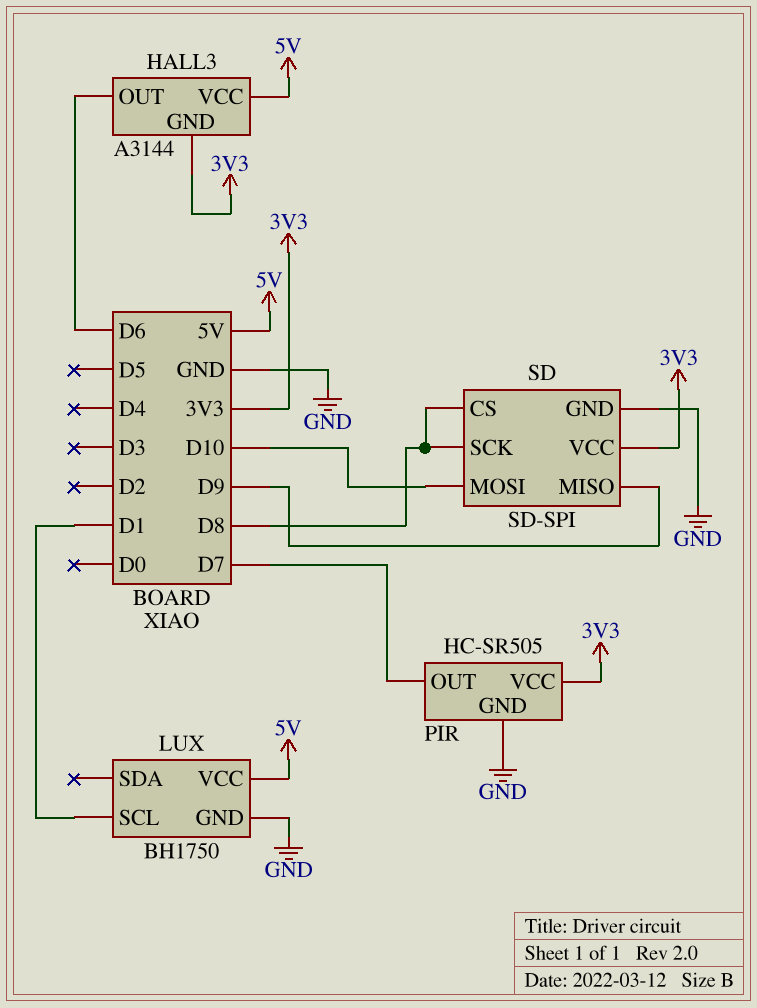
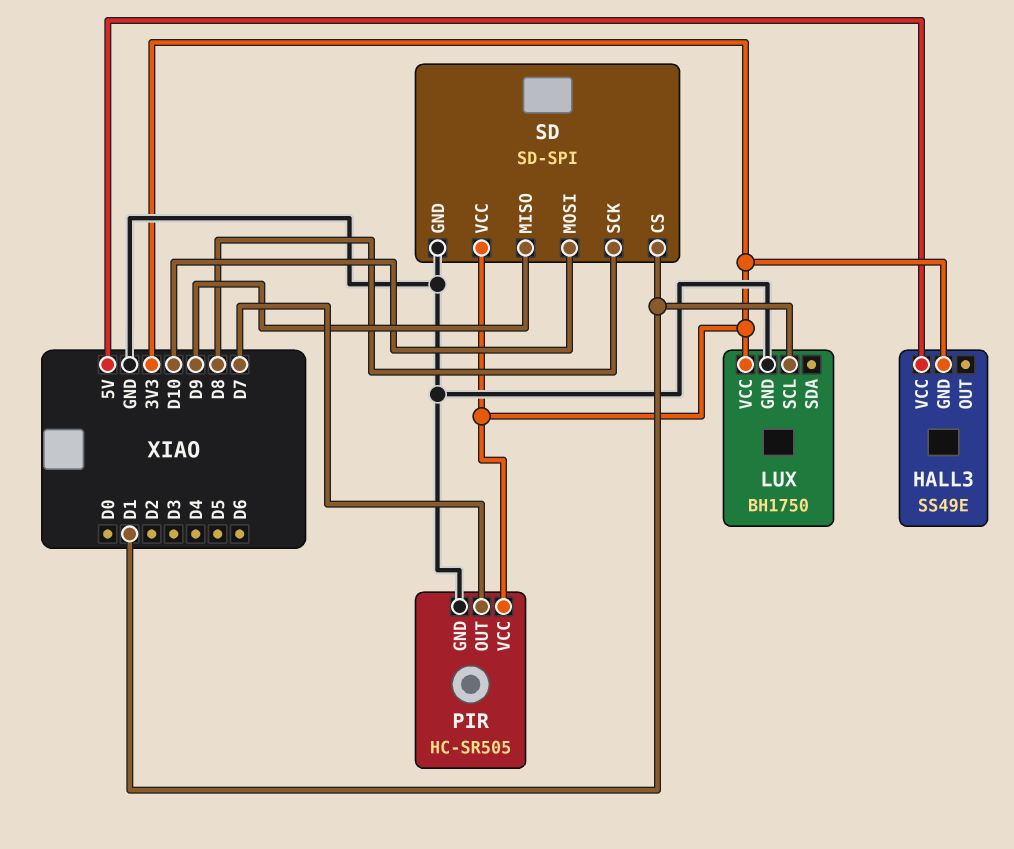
HALL3: A3144 -> SS49E
HALL3 pin OUT: D6 -> none
LUX pin VCC: 5V -> 3V3
SD pin CS: D8 -> D1

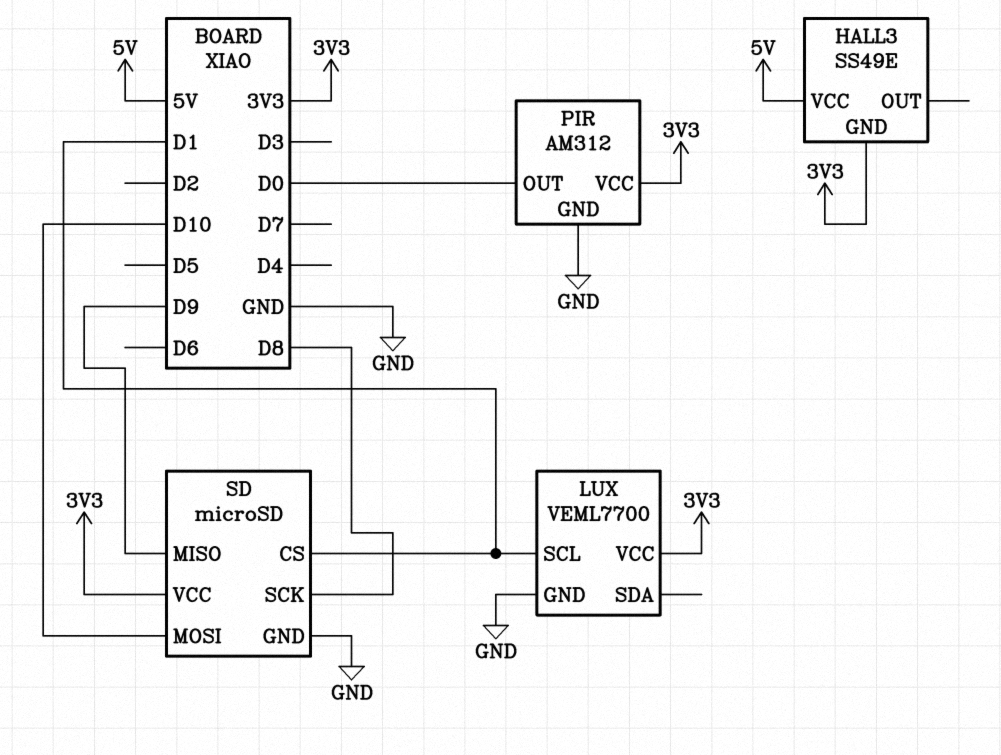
LUX: BH1750 -> VEML7700
PIR: HC-SR505 -> AM312
PIR pin OUT: D7 -> D0
SD: SD-SPI -> microSD

